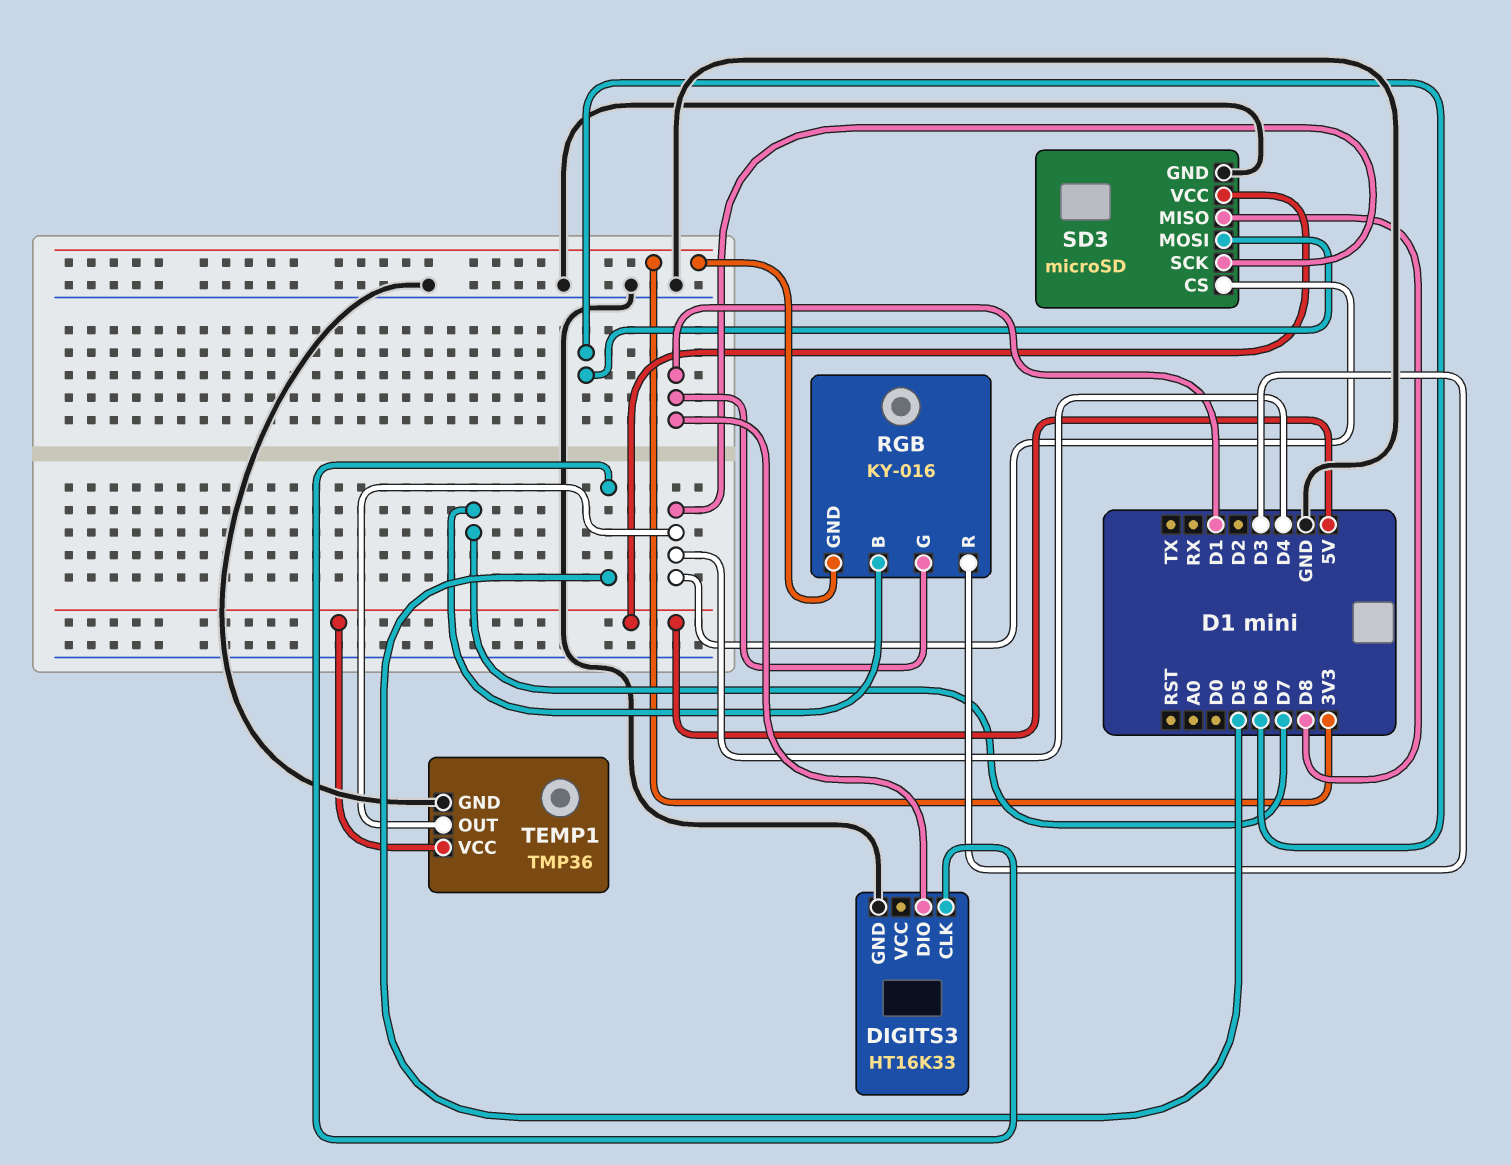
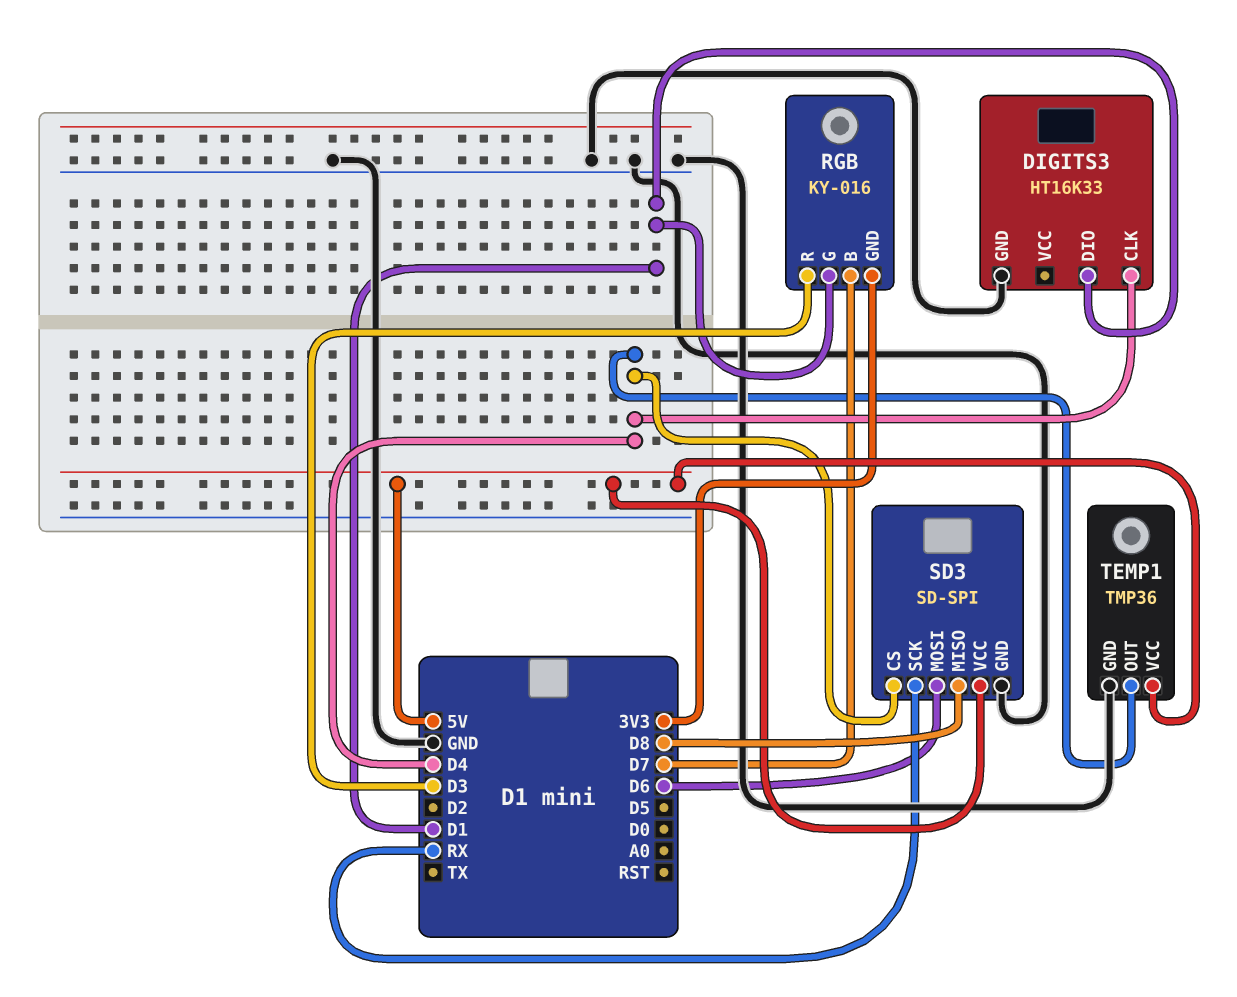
DIGITS3 pin CLK: D5 -> D4
SD3: microSD -> SD-SPI
SD3 pin SCK: D4 -> RX

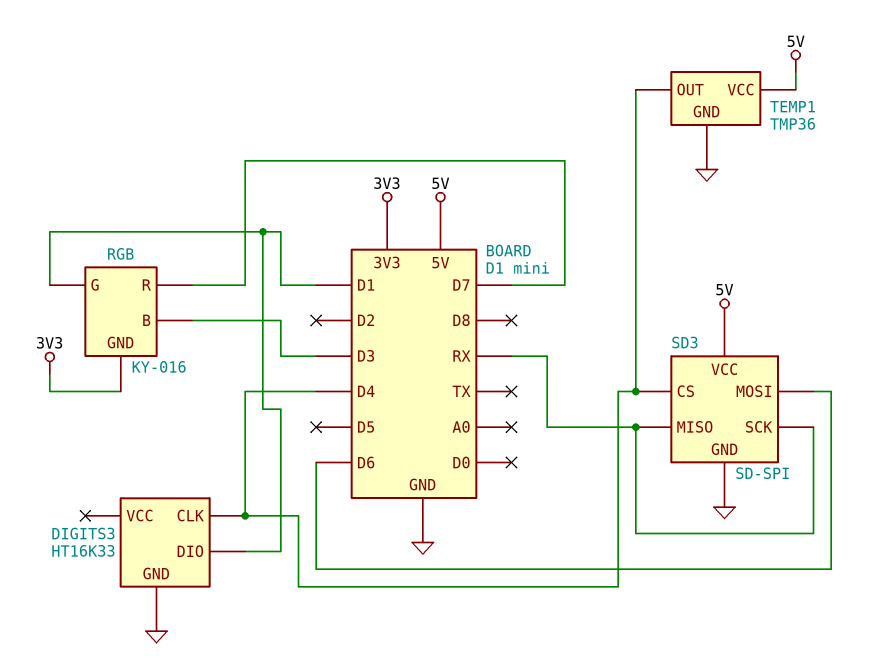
RGB pin B: D7 -> D3
RGB pin R: D3 -> D7
SD3 pin MISO: D8 -> RX

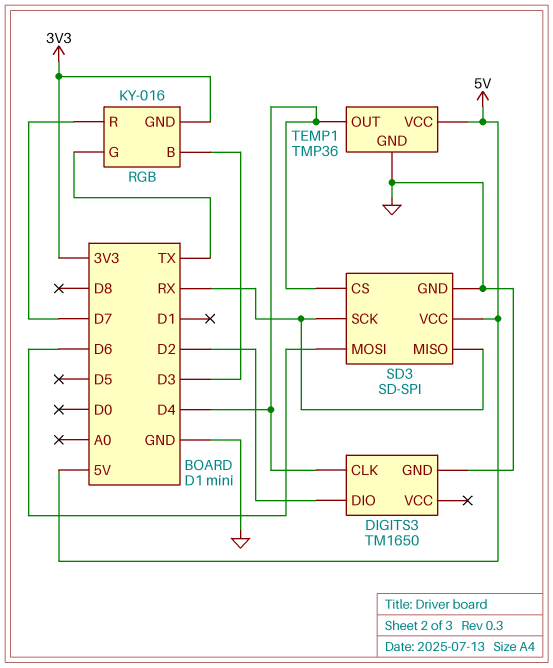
DIGITS3: HT16K33 -> TM1650
DIGITS3 pin DIO: D1 -> D2
RGB pin G: D1 -> TX

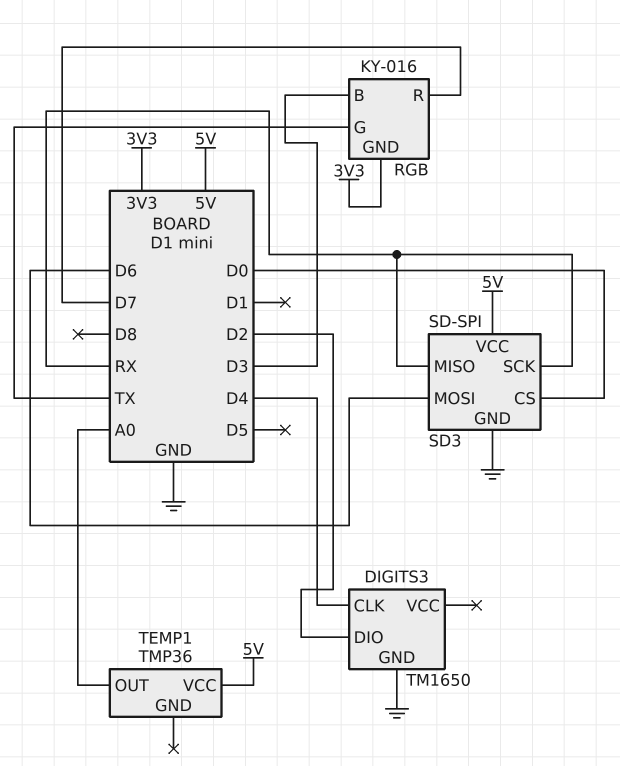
SD3 pin CS: D4 -> D0
TEMP1 pin GND: GND -> none
TEMP1 pin OUT: D4 -> A0

